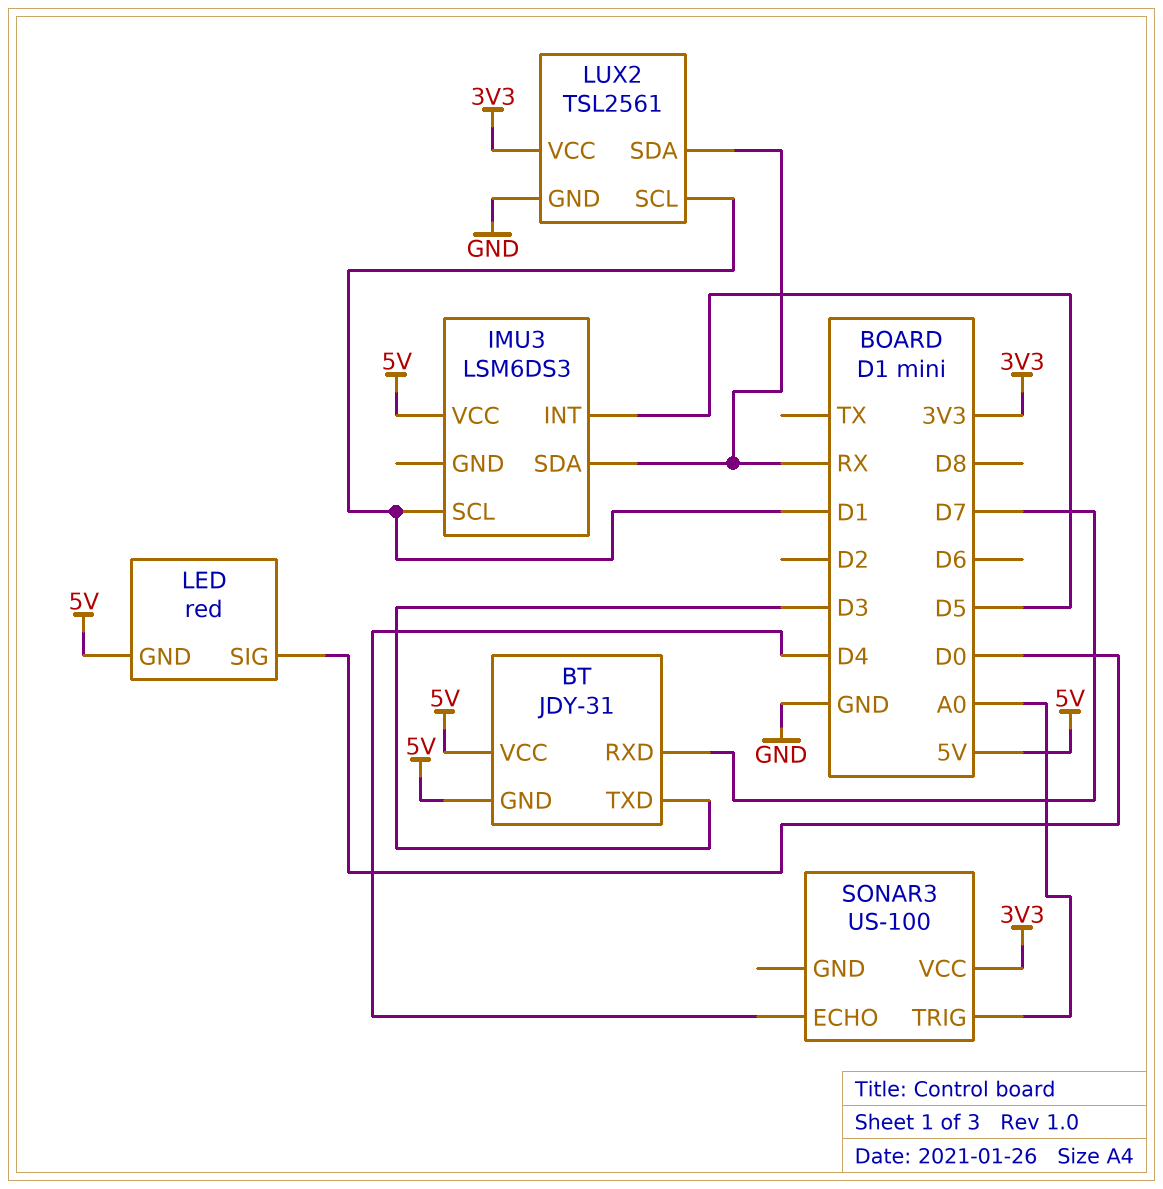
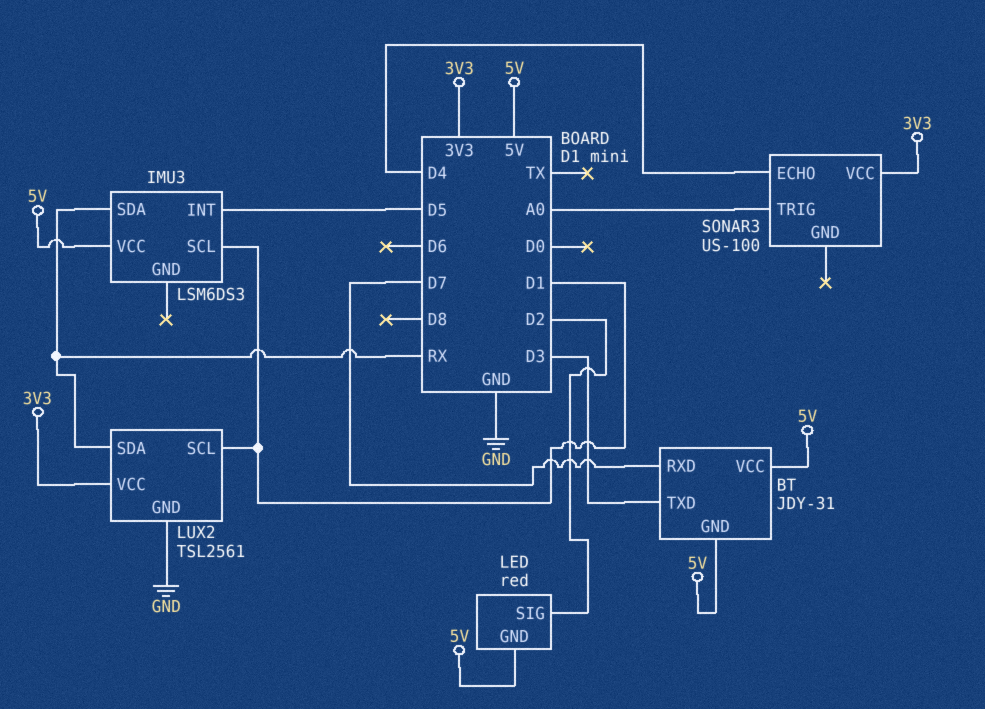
LED pin SIG: D0 -> D2

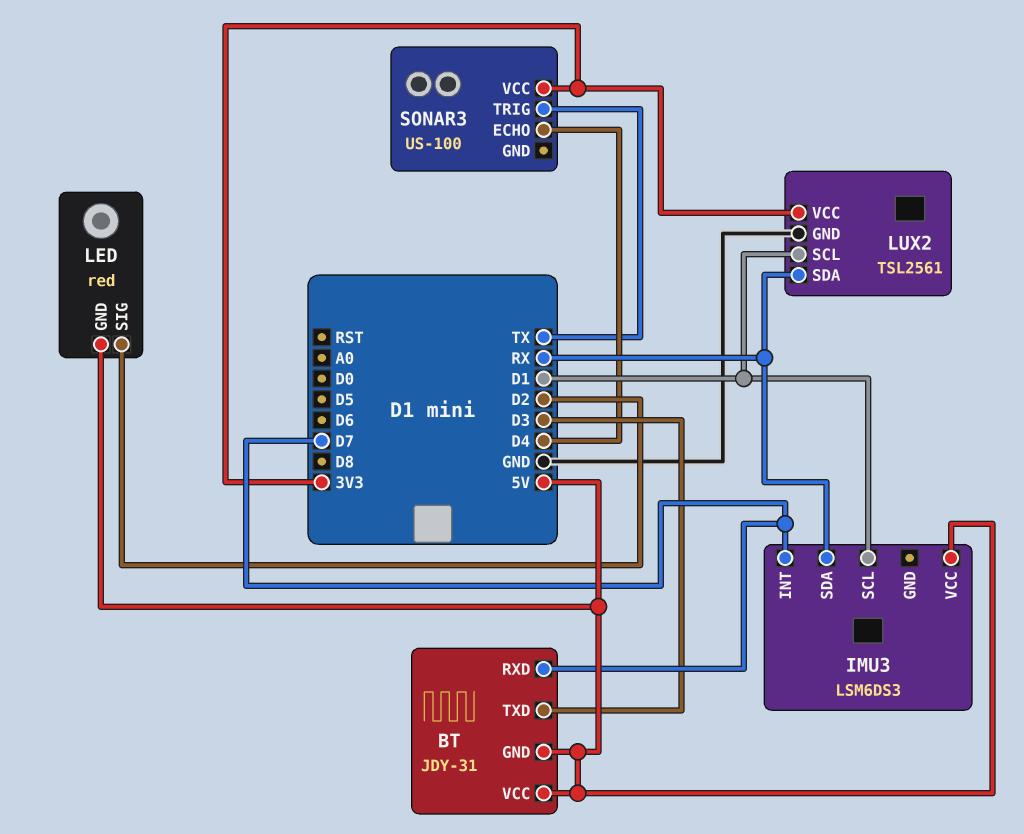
IMU3 pin INT: D5 -> D7
SONAR3 pin TRIG: A0 -> TX

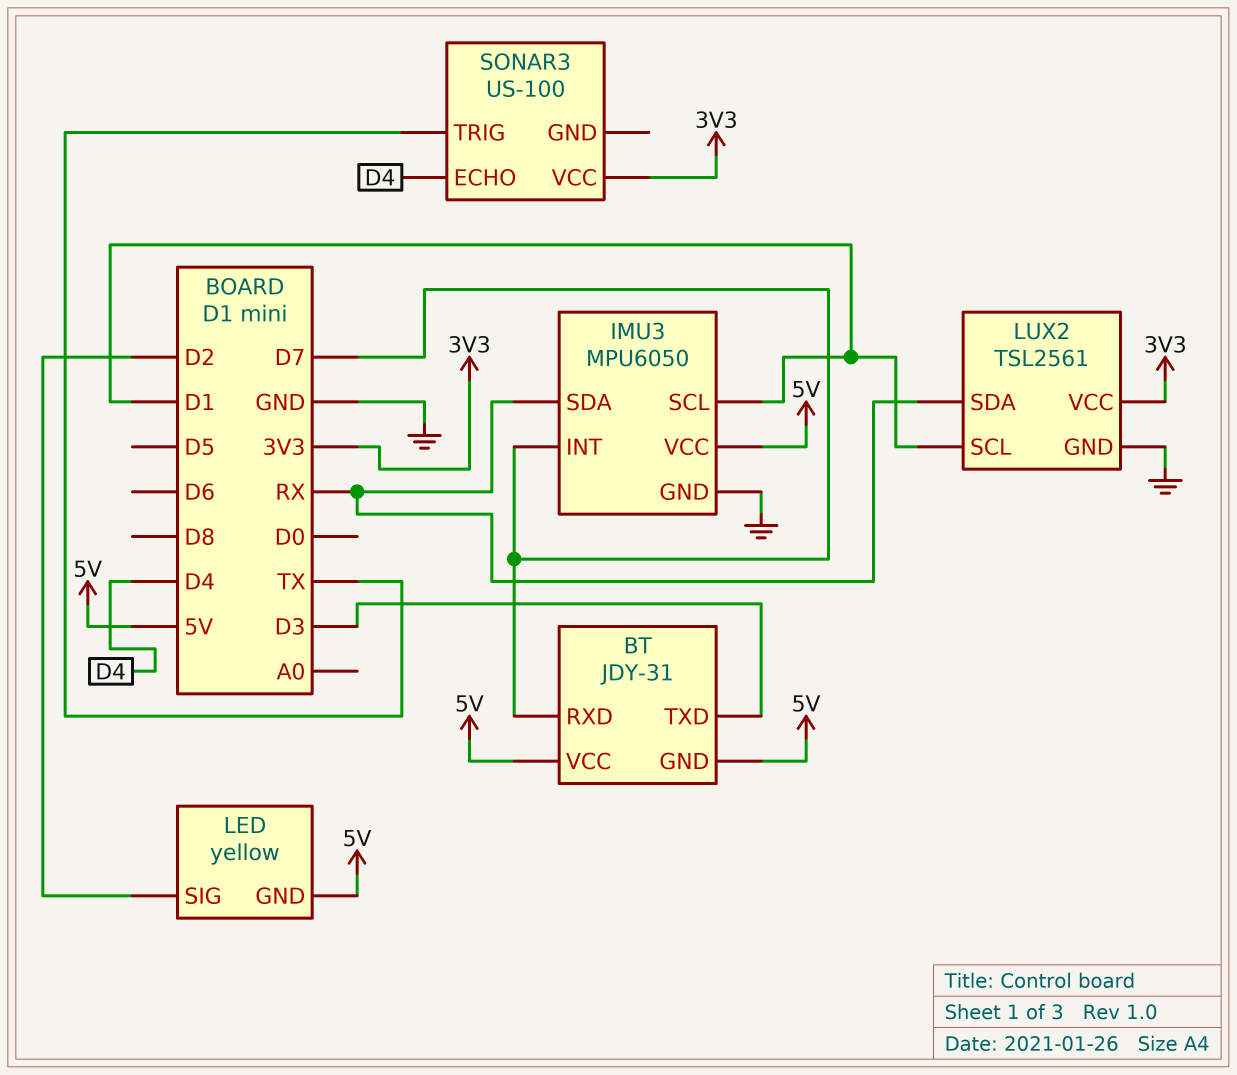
IMU3: LSM6DS3 -> MPU6050
IMU3 pin GND: none -> GND
LED: red -> yellow

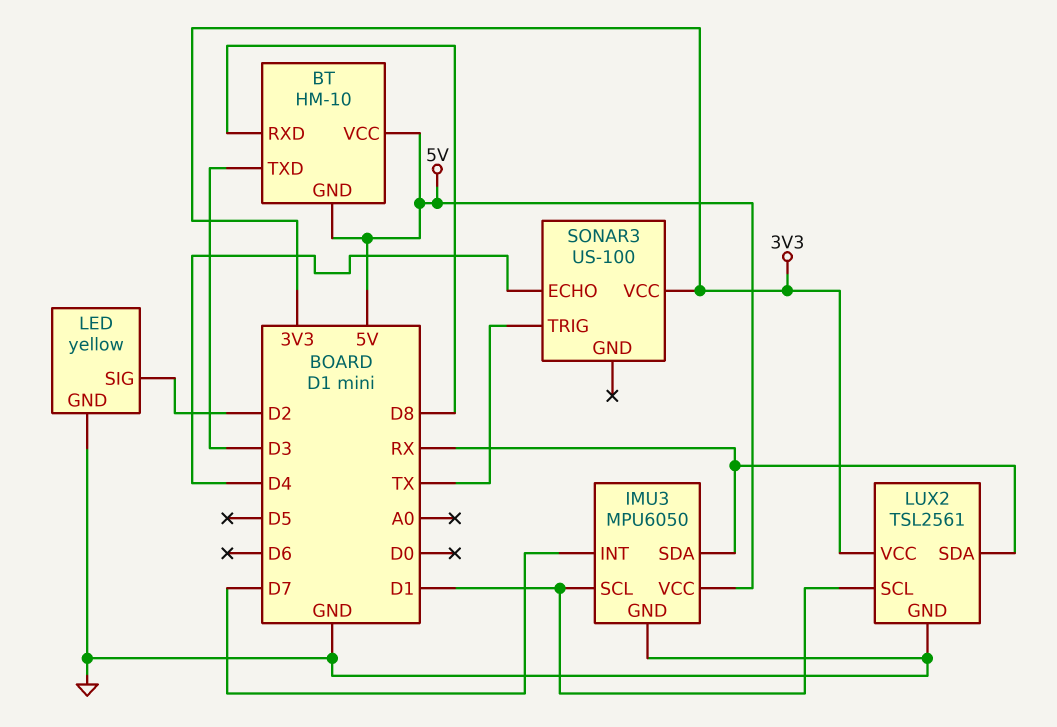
BT: JDY-31 -> HM-10
BT pin RXD: D7 -> D8
LED pin GND: 5V -> GND

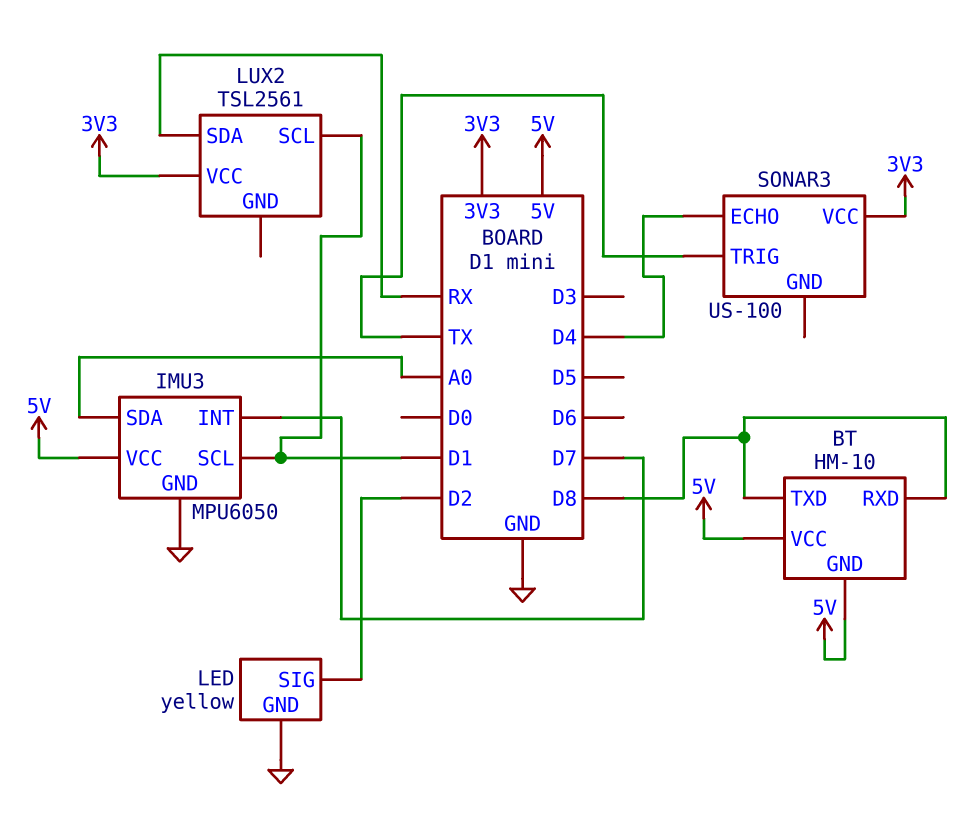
BT pin TXD: D3 -> D8
IMU3 pin SDA: RX -> A0
LUX2 pin GND: GND -> none

